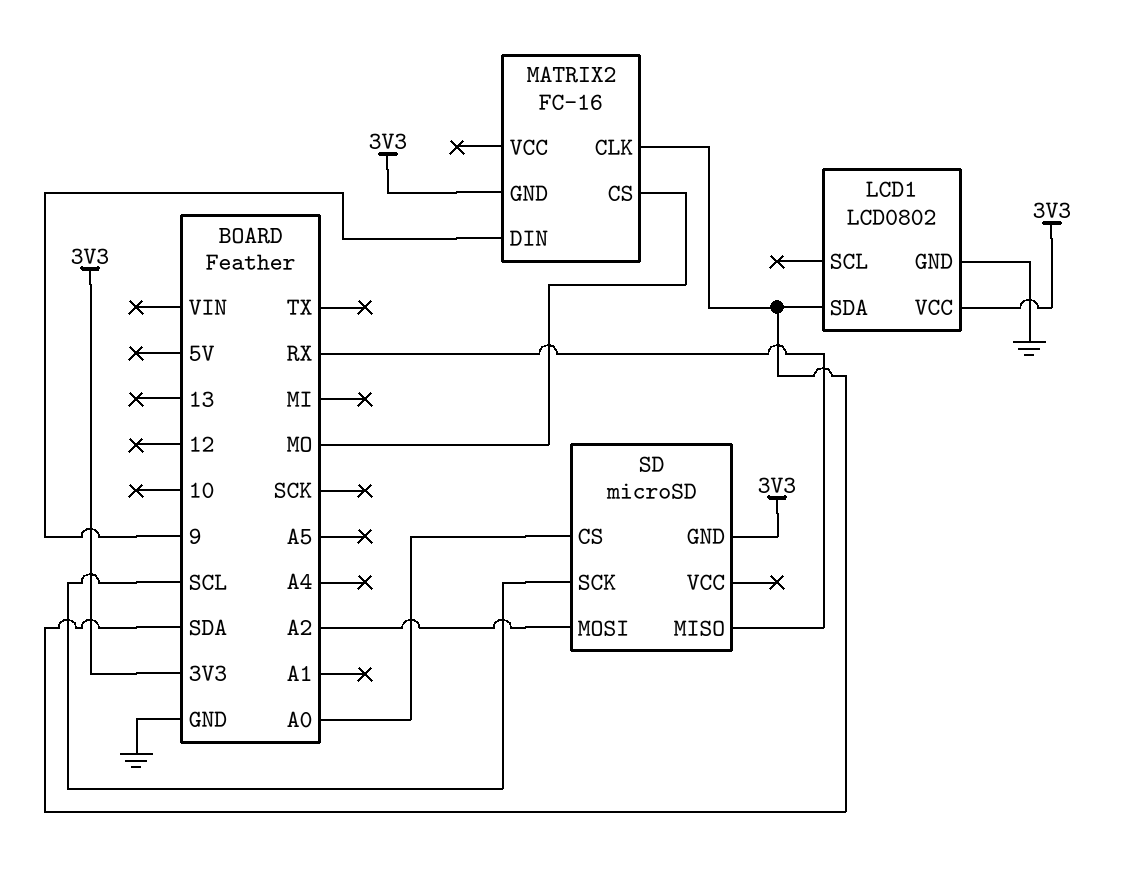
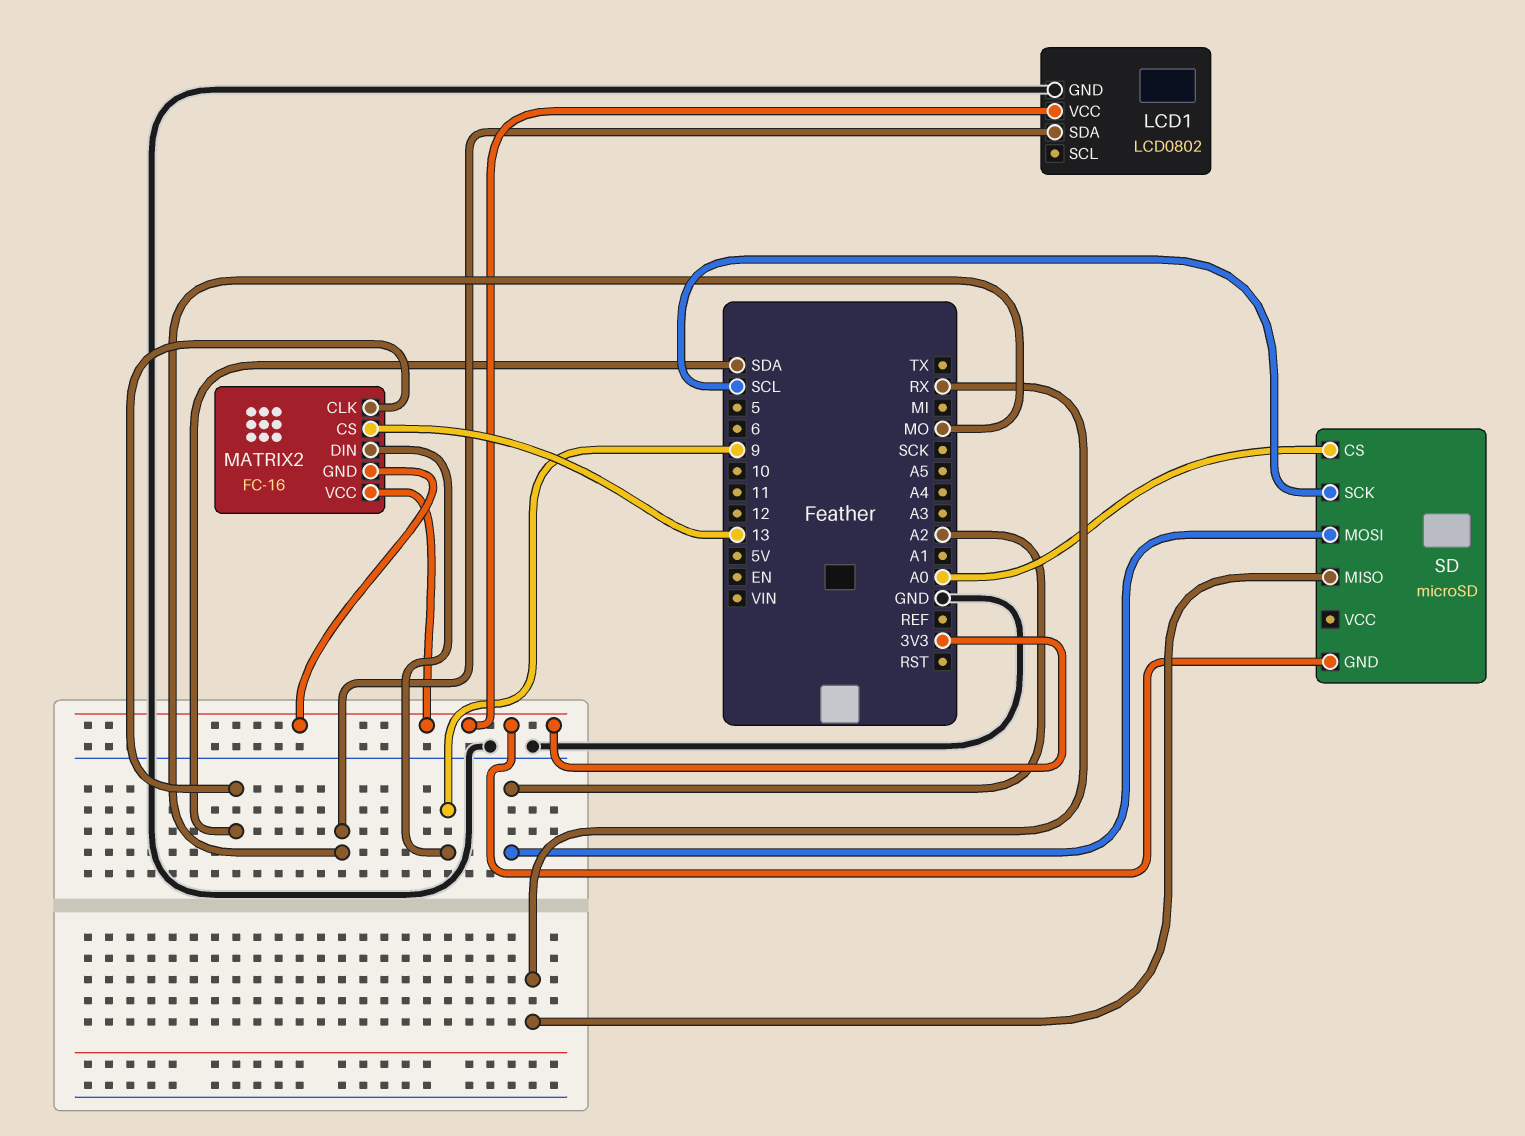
LCD1 pin SDA: SDA -> MO
MATRIX2 pin CS: MO -> 13
MATRIX2 pin VCC: none -> 3V3

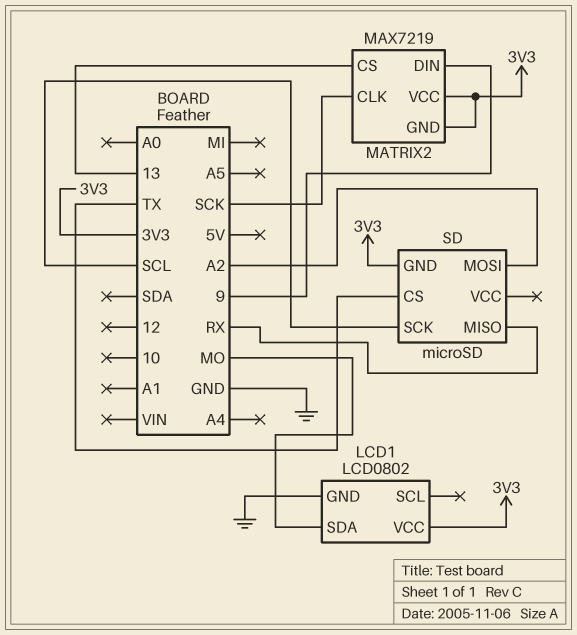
MATRIX2: FC-16 -> MAX7219
MATRIX2 pin CLK: SDA -> SCK
SD pin CS: A0 -> TX

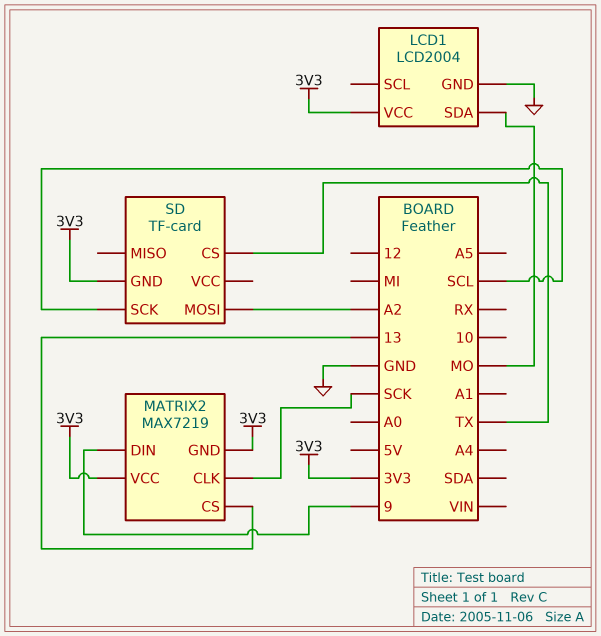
LCD1: LCD0802 -> LCD2004
SD: microSD -> TF-card
SD pin MISO: RX -> none

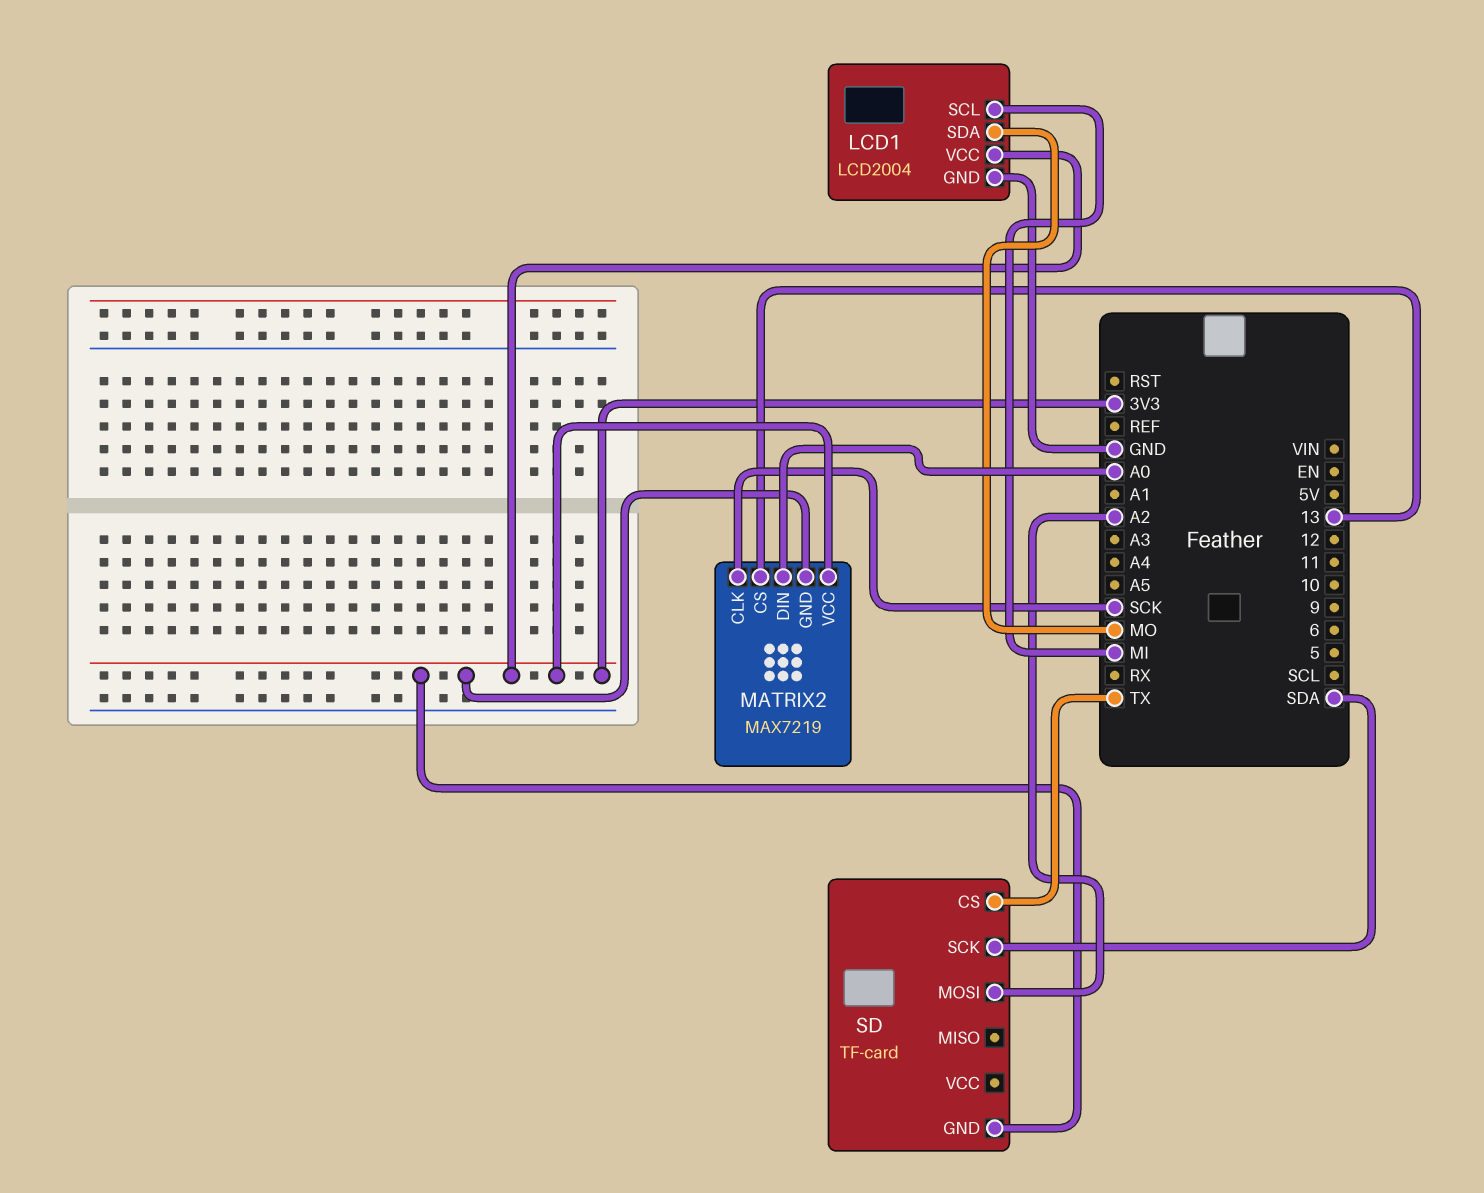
LCD1 pin SCL: none -> MI
MATRIX2 pin DIN: 9 -> A0
SD pin SCK: SCL -> SDA

